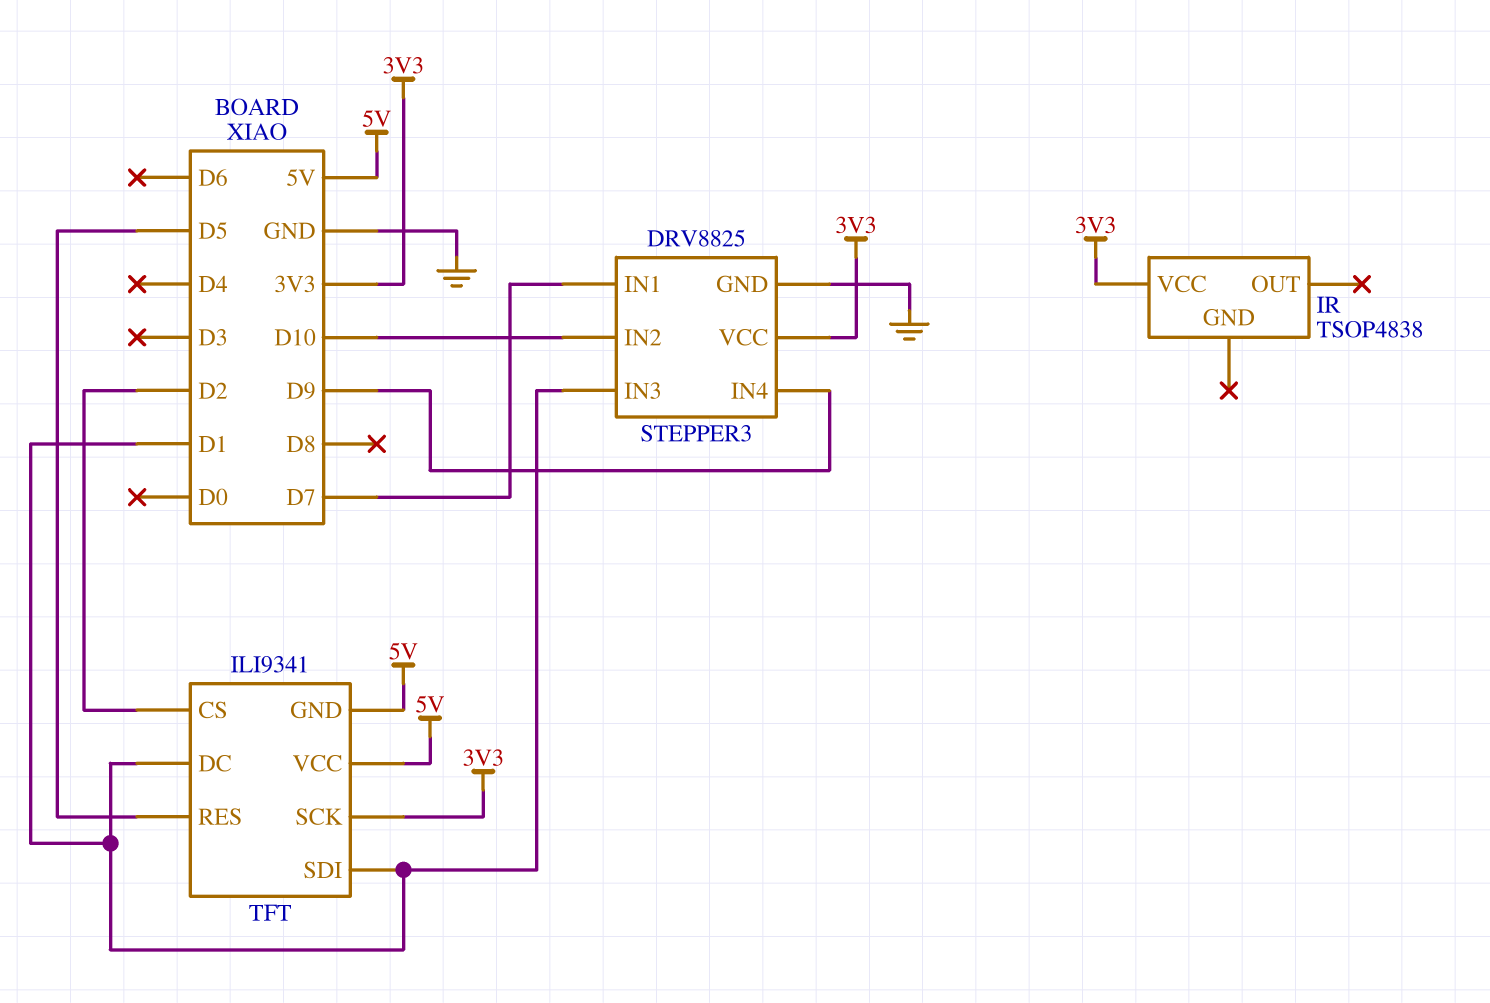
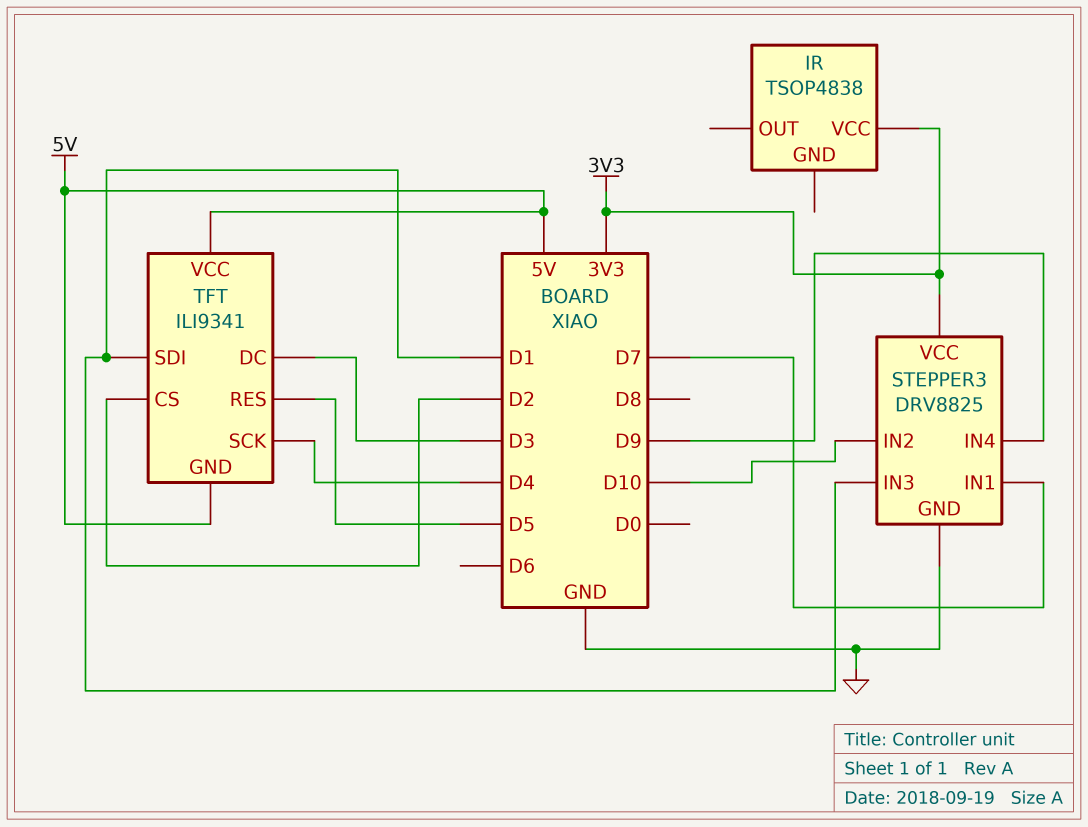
TFT pin DC: D1 -> D3
TFT pin SCK: 3V3 -> D4

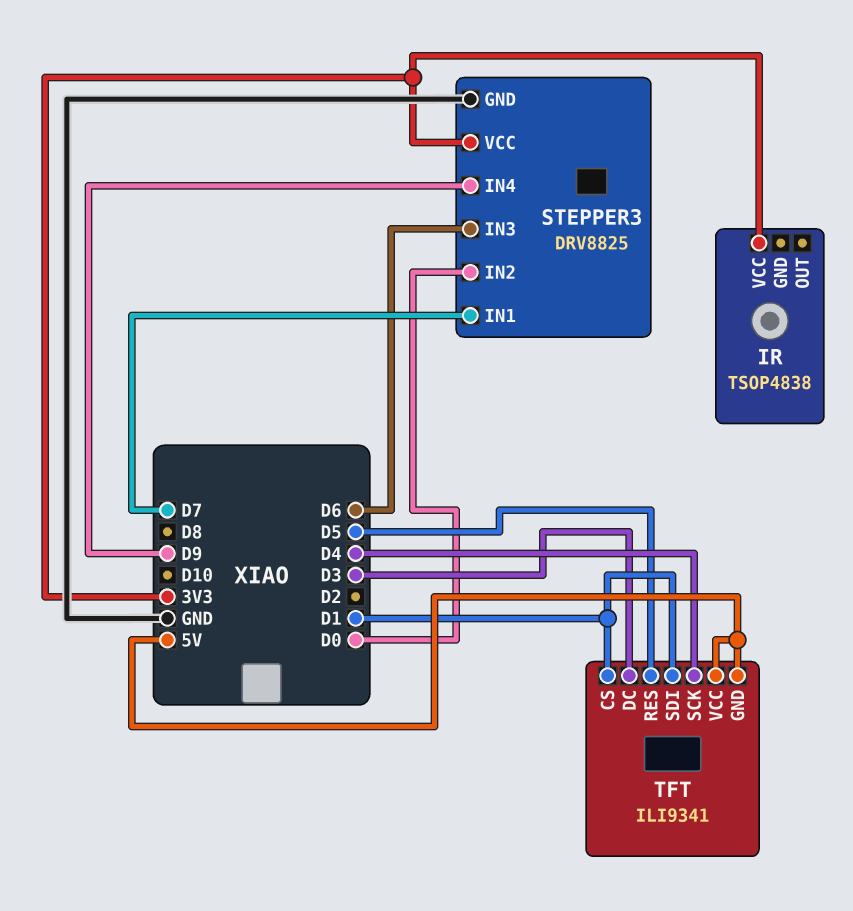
STEPPER3 pin IN2: D10 -> D0
STEPPER3 pin IN3: D1 -> D6
TFT pin CS: D2 -> D1

